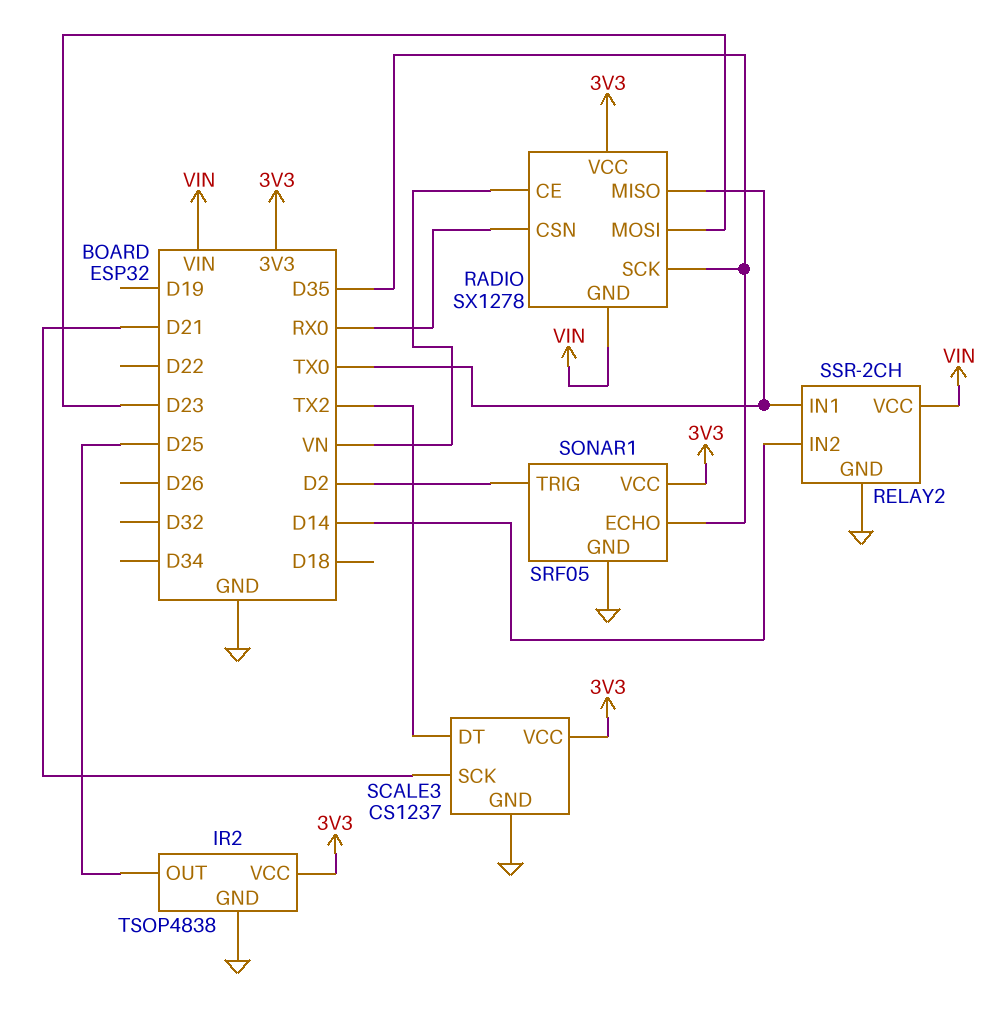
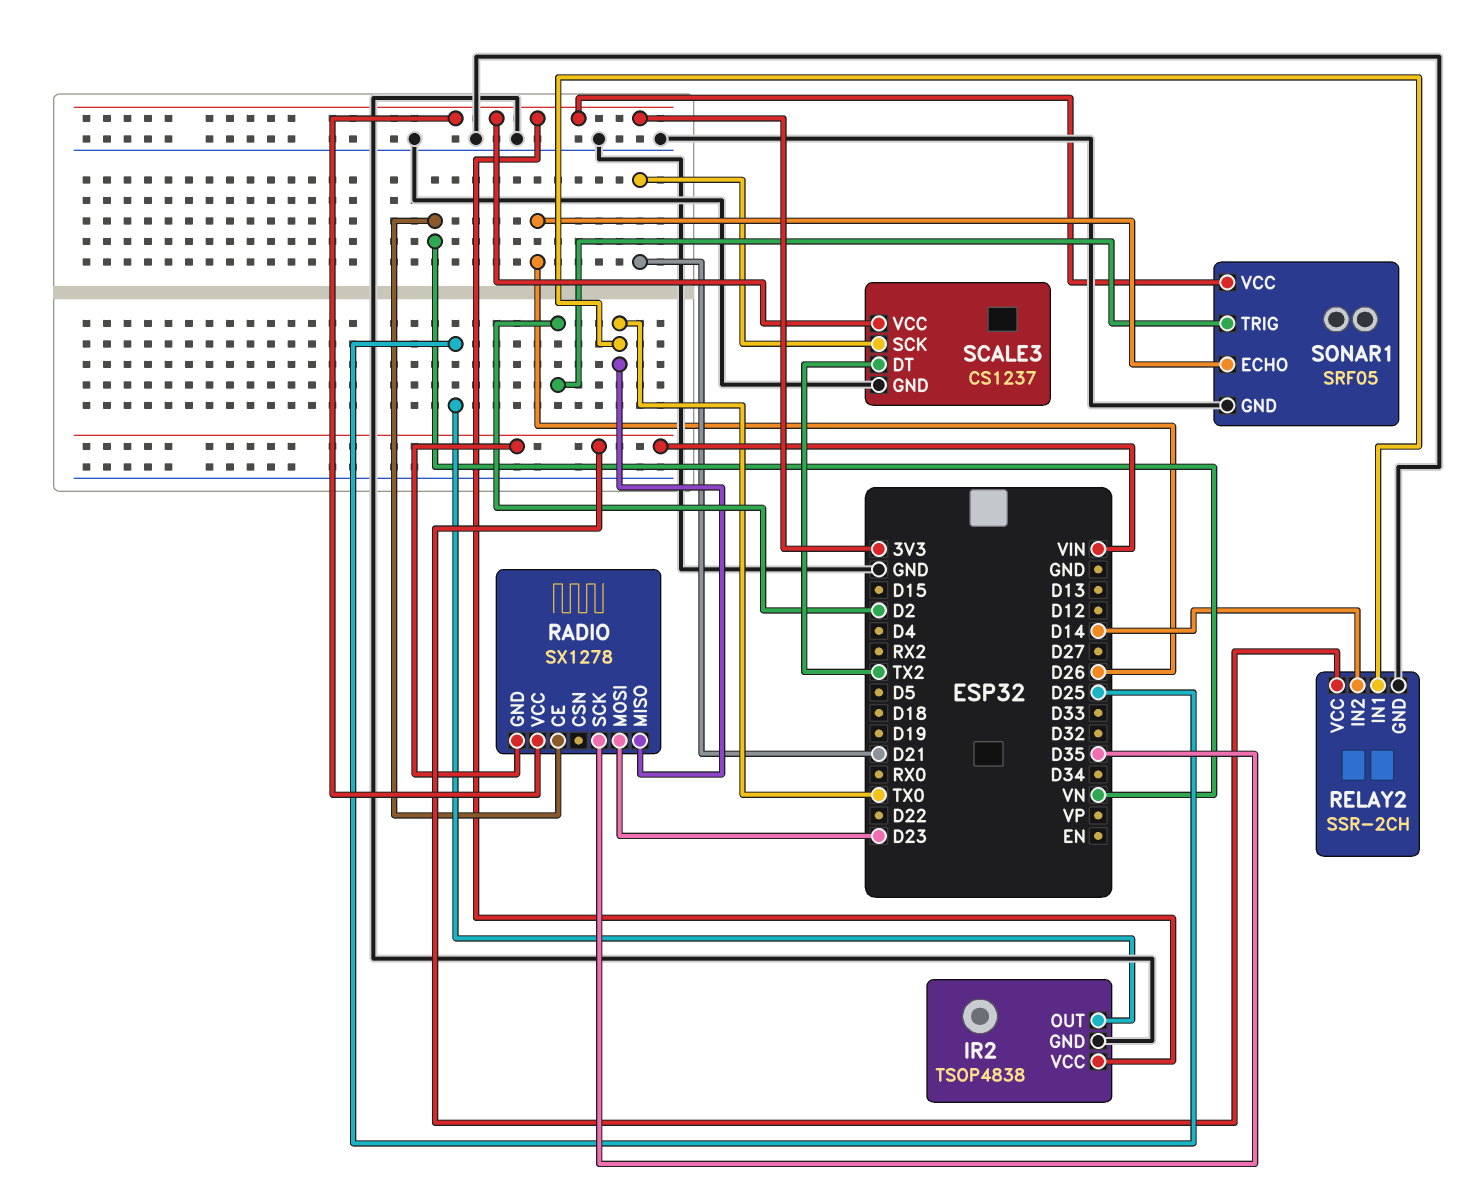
RADIO pin CSN: RX0 -> none
SONAR1 pin ECHO: D35 -> D26

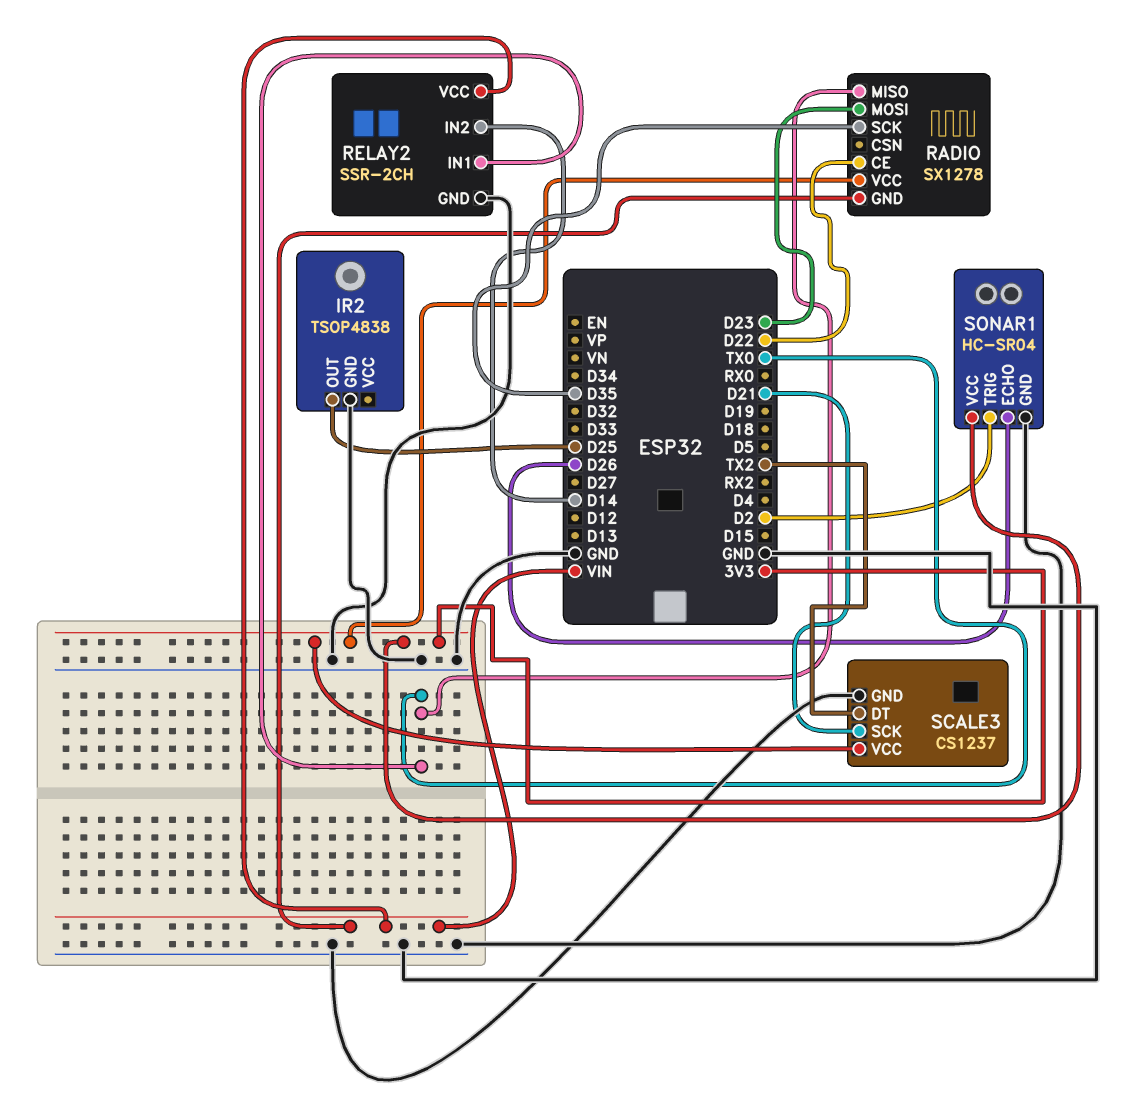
IR2 pin VCC: 3V3 -> none
RADIO pin CE: VN -> D22
SONAR1: SRF05 -> HC-SR04

